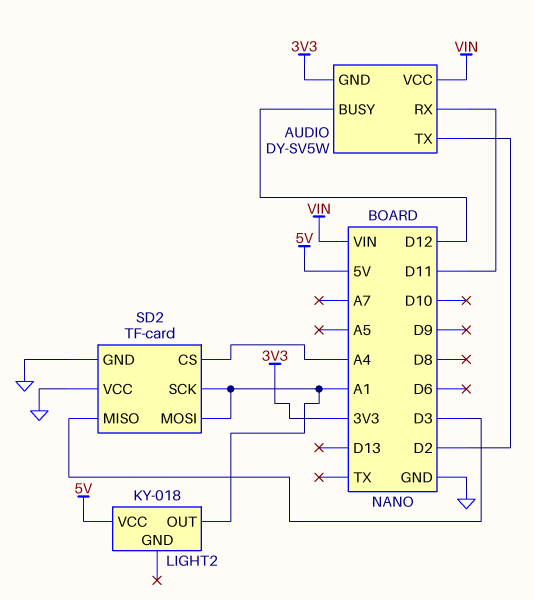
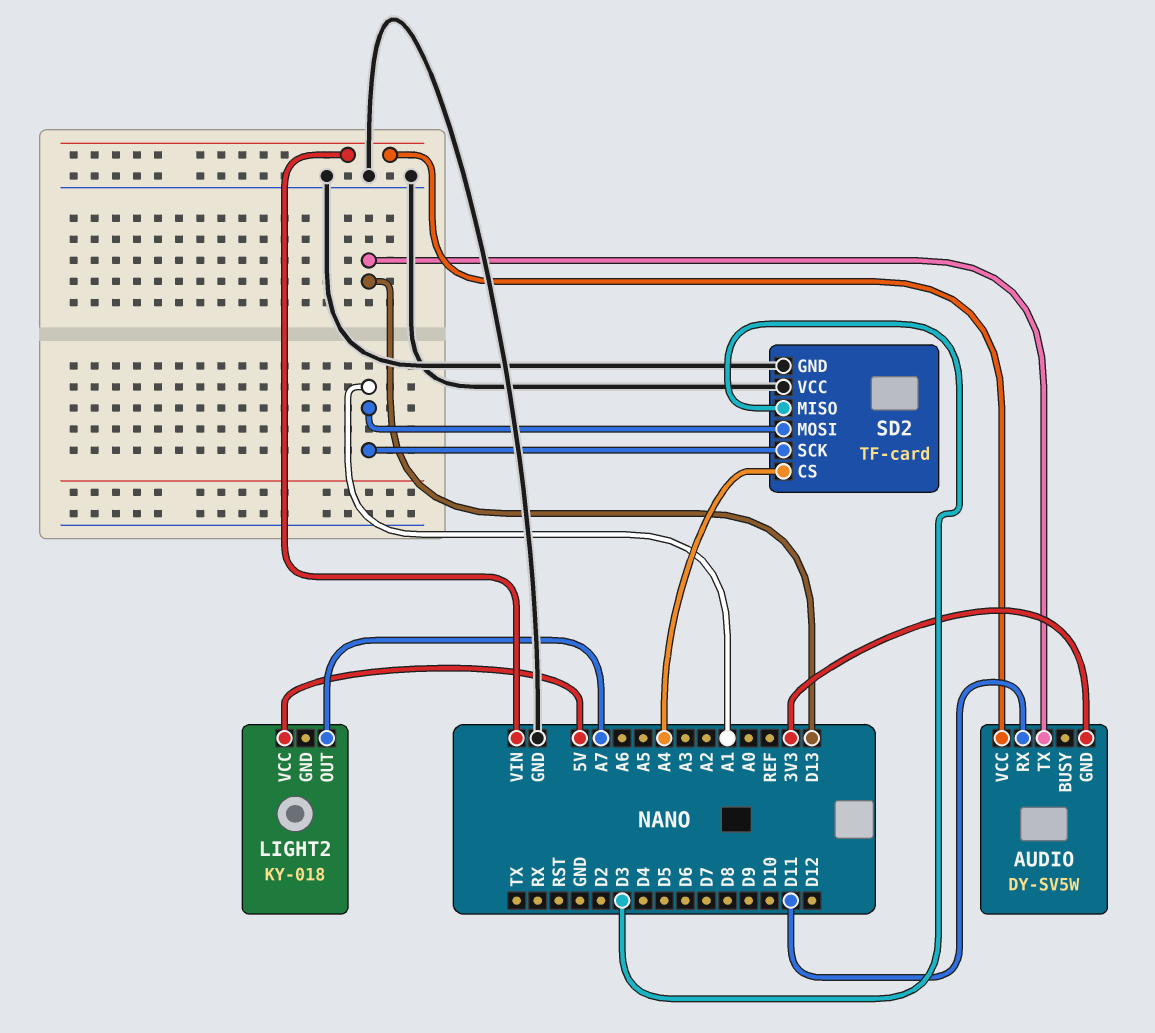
AUDIO pin BUSY: D12 -> none
AUDIO pin TX: D2 -> D13
LIGHT2 pin OUT: A1 -> A7

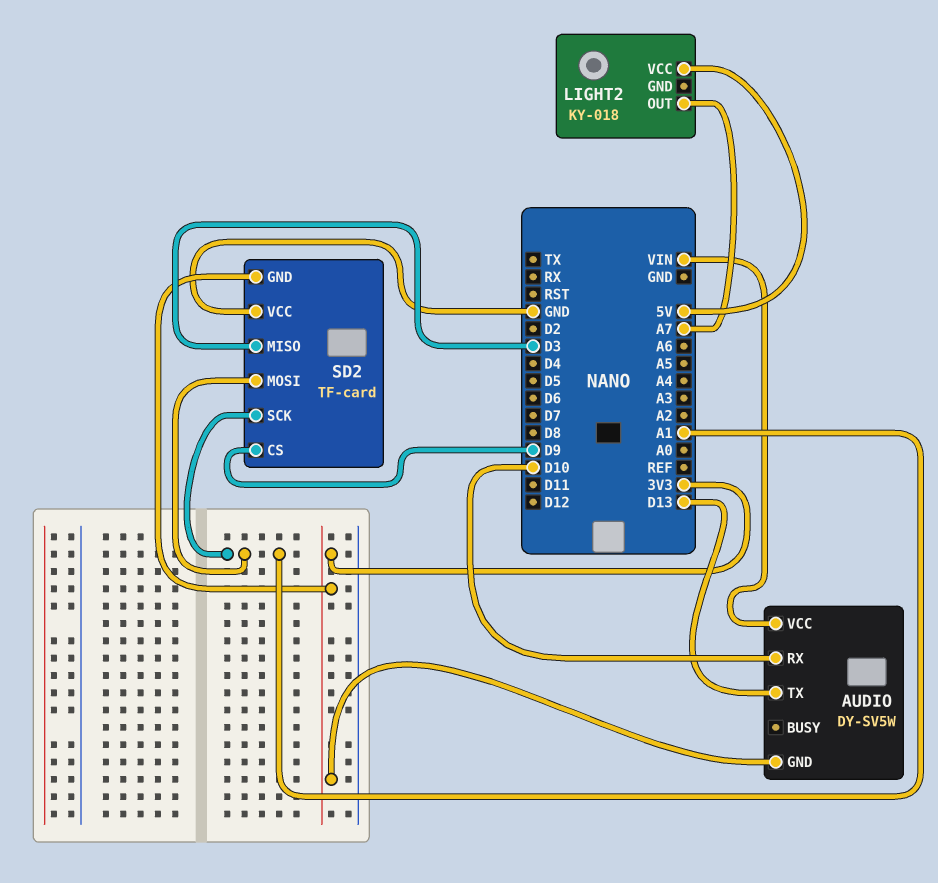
AUDIO pin RX: D11 -> D10
SD2 pin CS: A4 -> D9
SD2 pin GND: GND -> 3V3

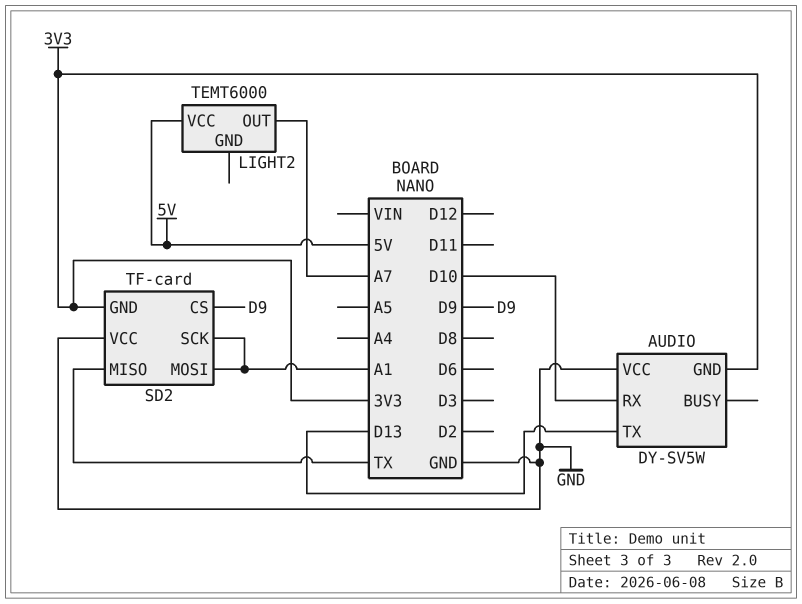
AUDIO pin VCC: VIN -> GND
LIGHT2: KY-018 -> TEMT6000
SD2 pin MISO: D3 -> TX

